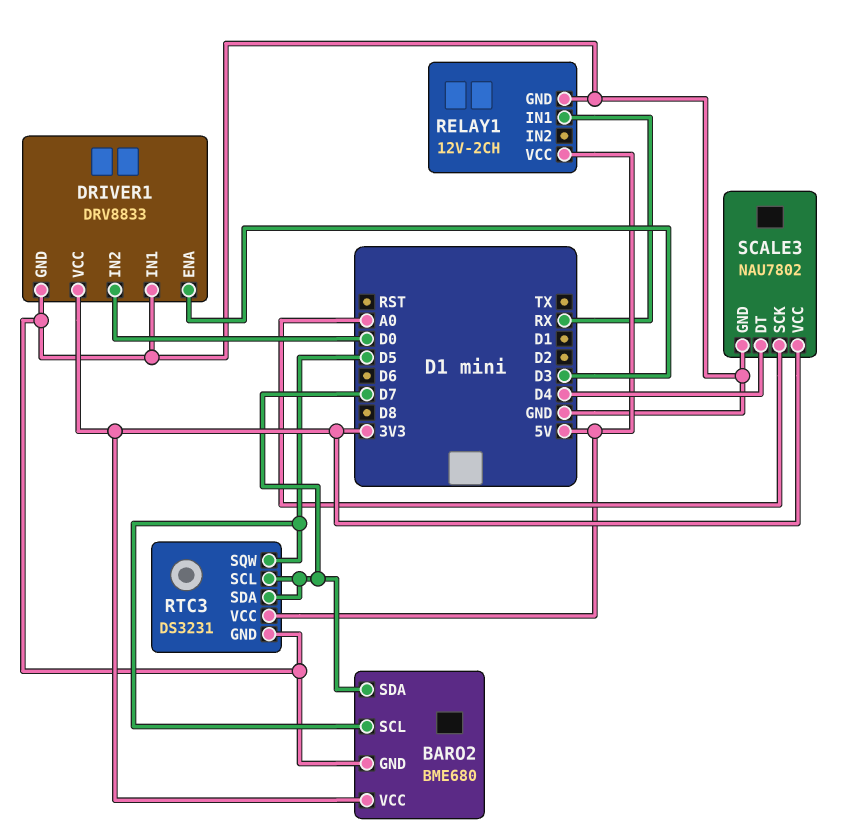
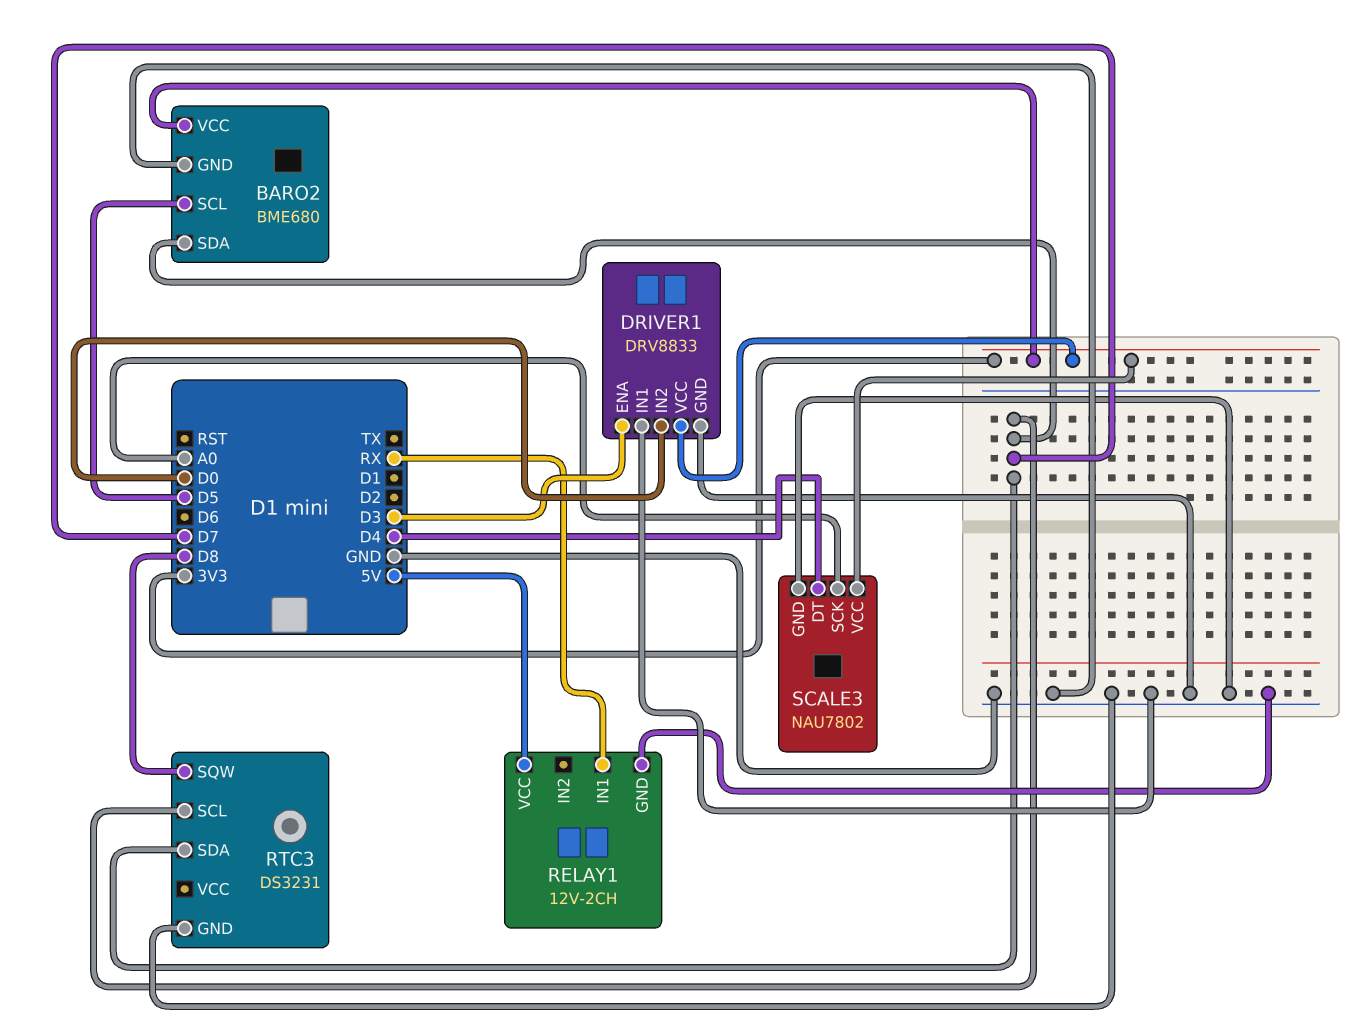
RTC3 pin SQW: D5 -> D8
RTC3 pin VCC: 5V -> none

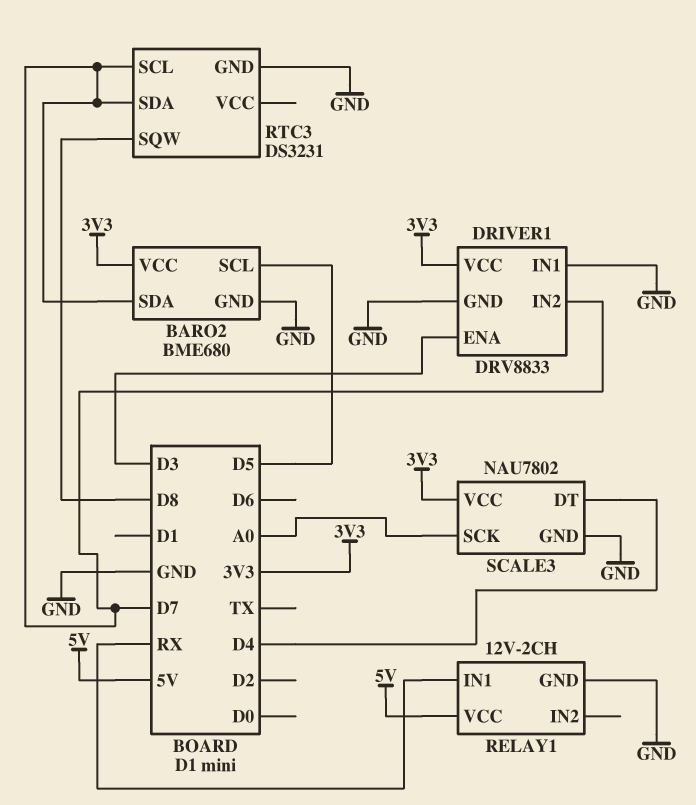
DRIVER1 pin IN2: D0 -> D7

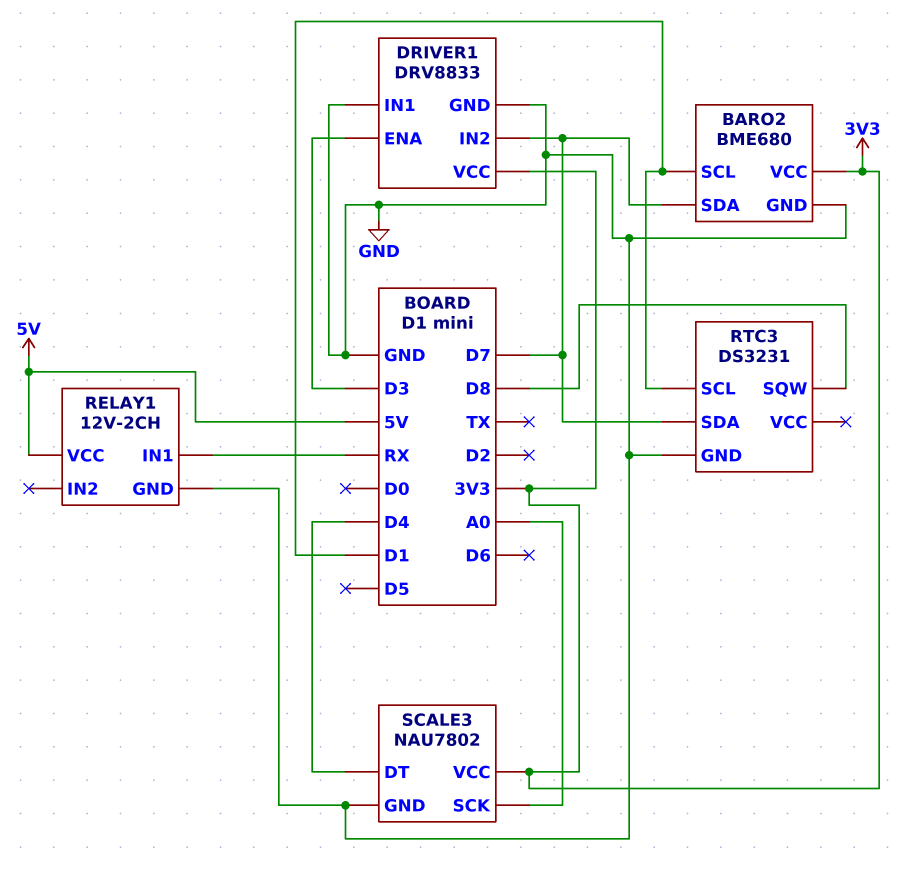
BARO2 pin SCL: D5 -> D1
RTC3 pin SCL: D7 -> D1

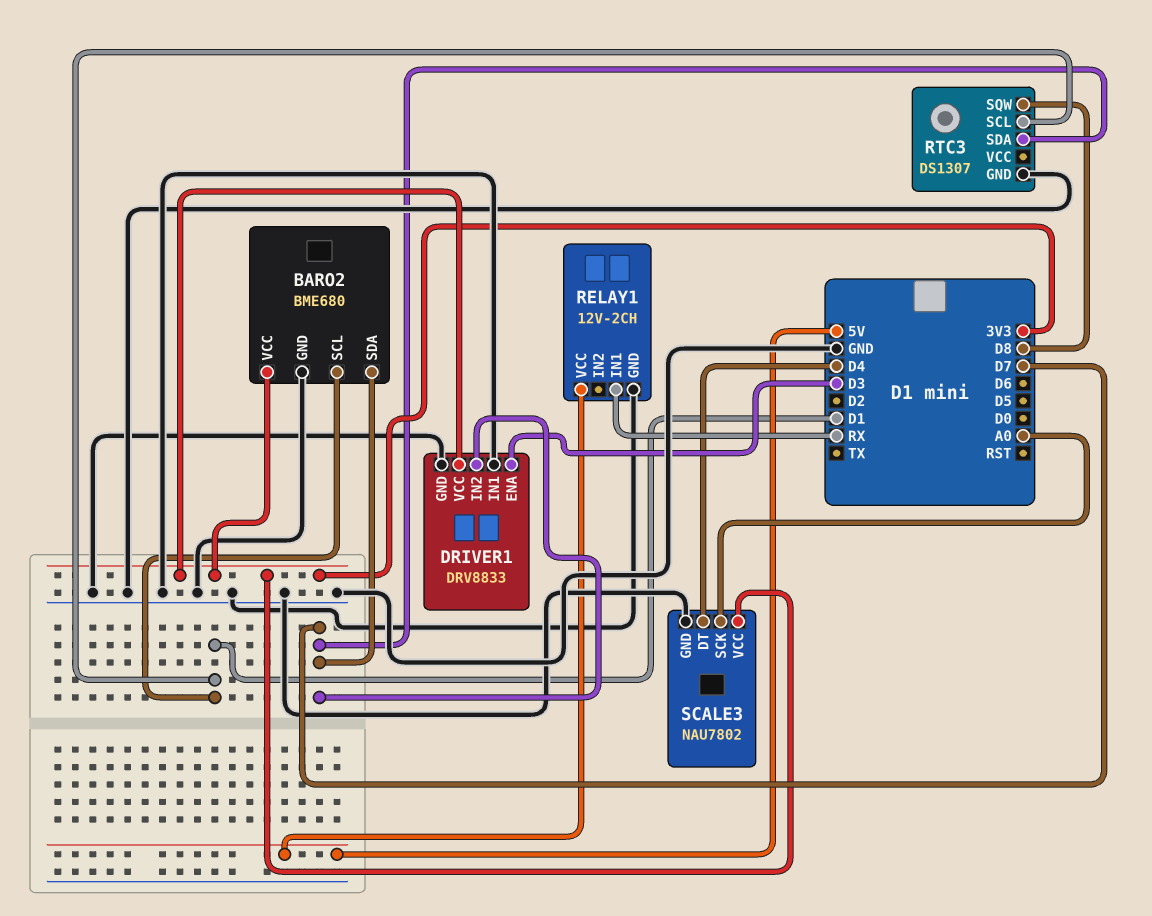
RTC3: DS3231 -> DS1307

